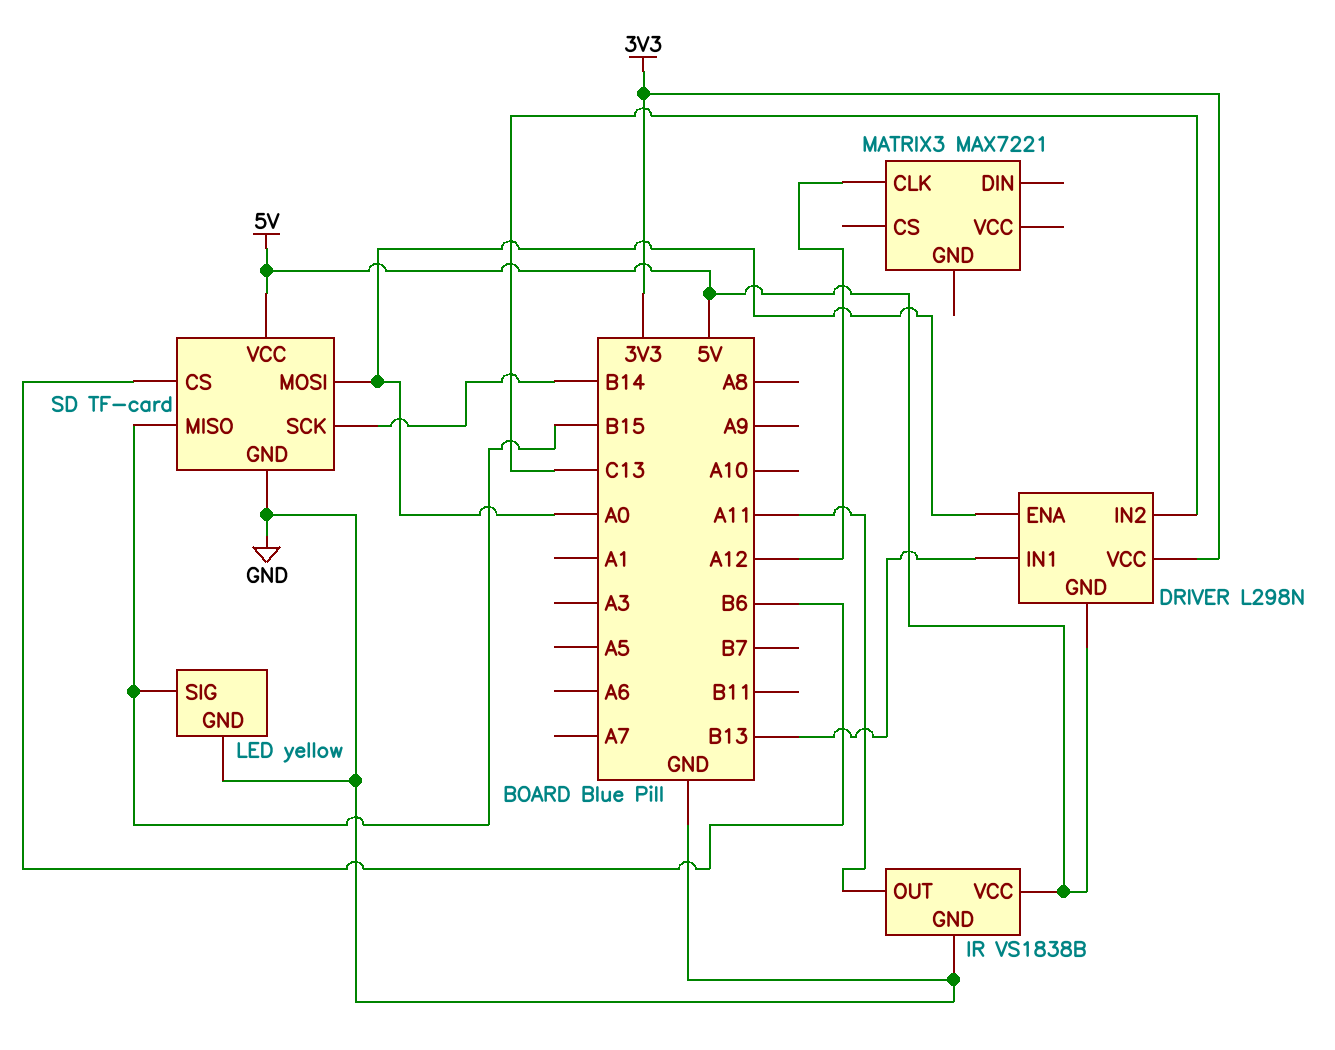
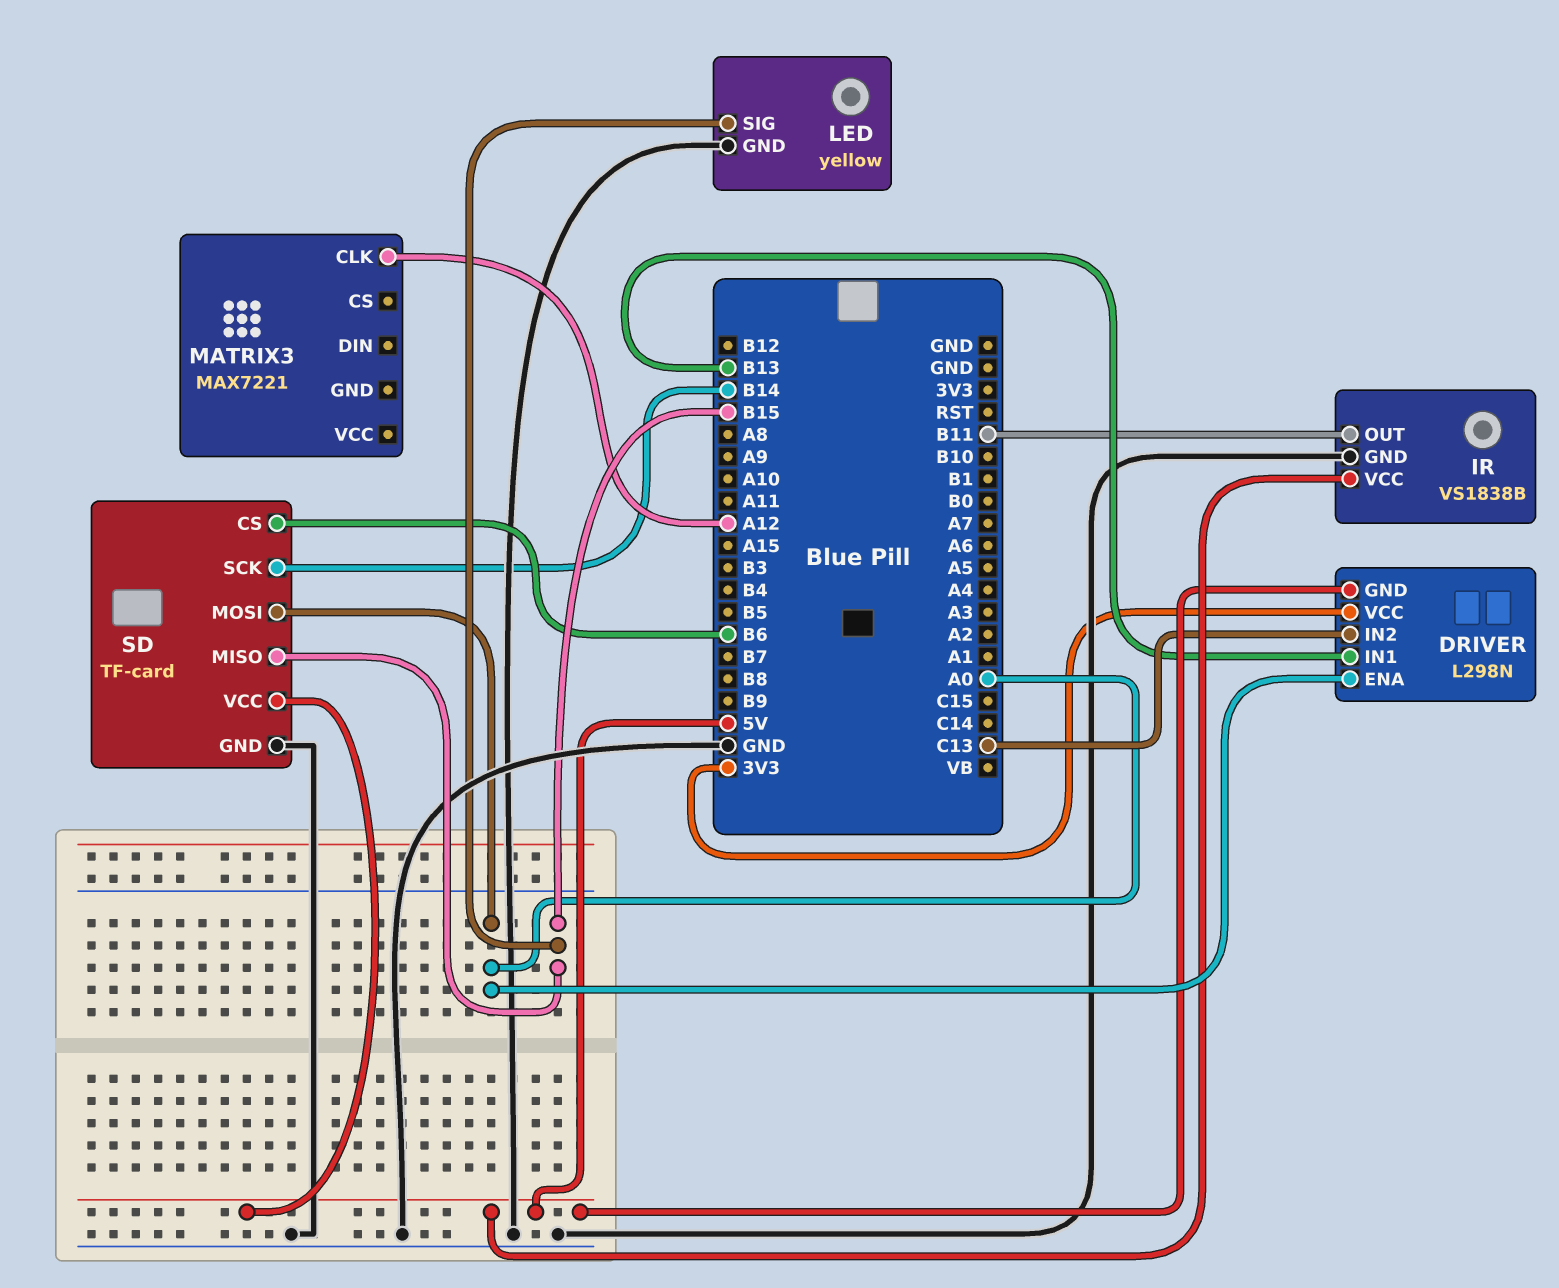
IR pin OUT: A11 -> B11

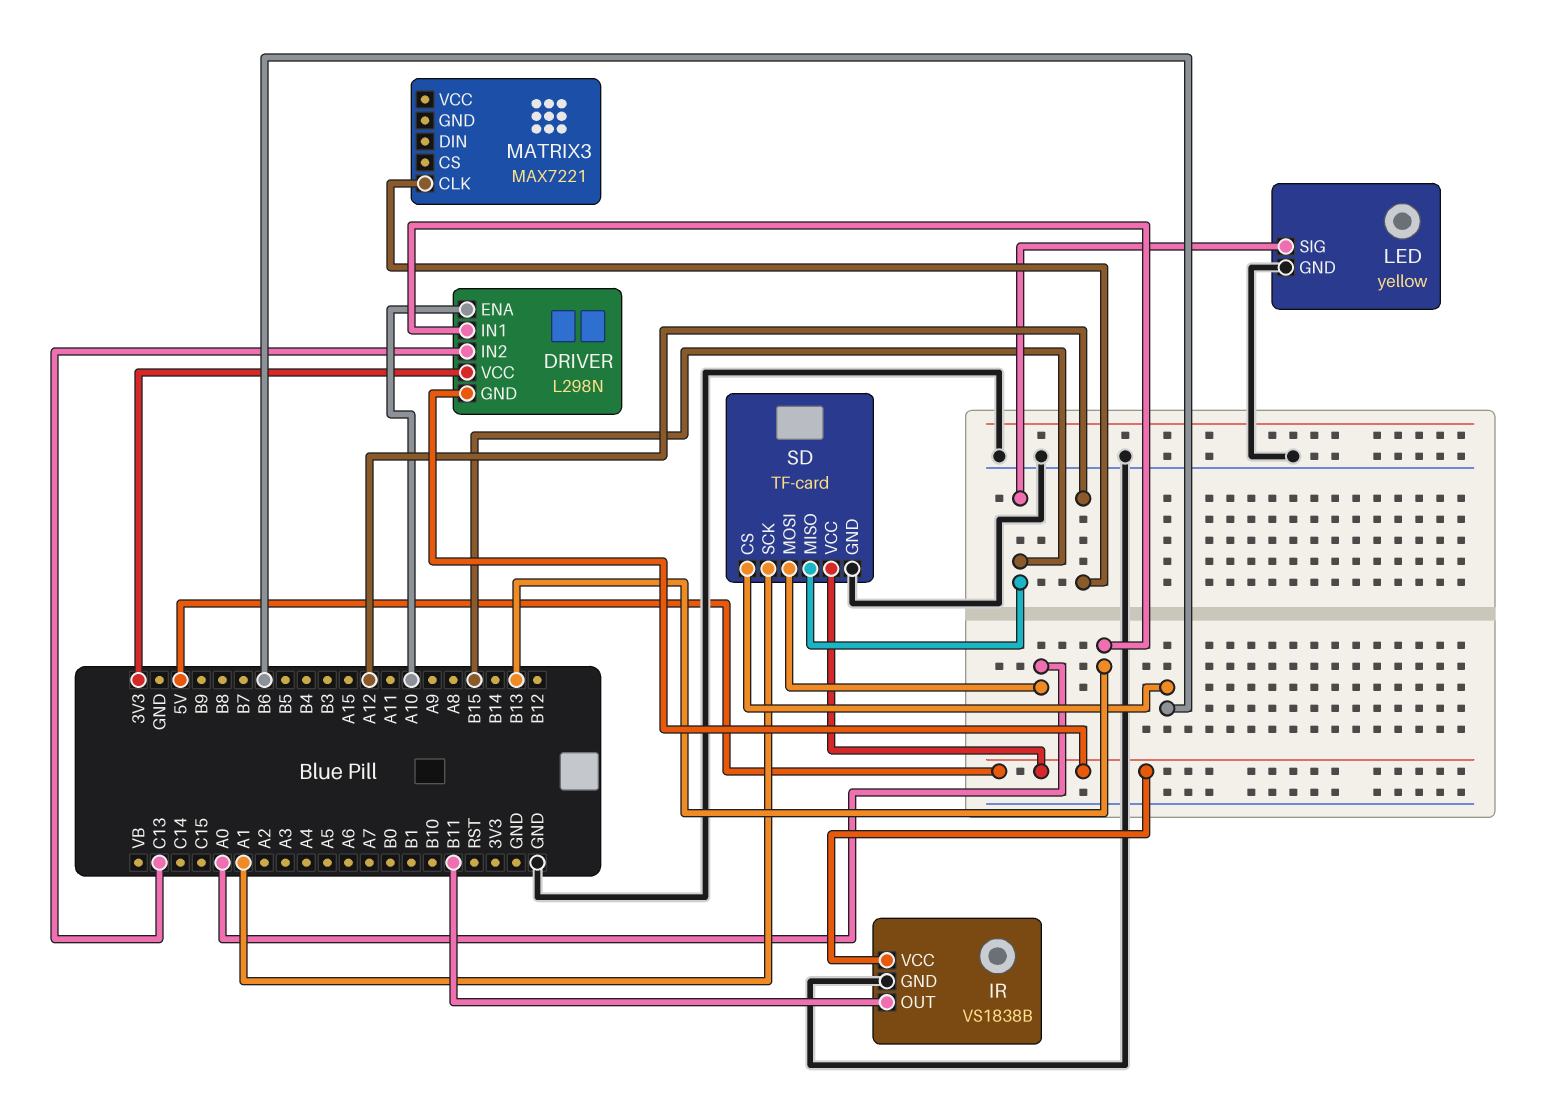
DRIVER pin ENA: A0 -> A10
SD pin SCK: B14 -> A1

